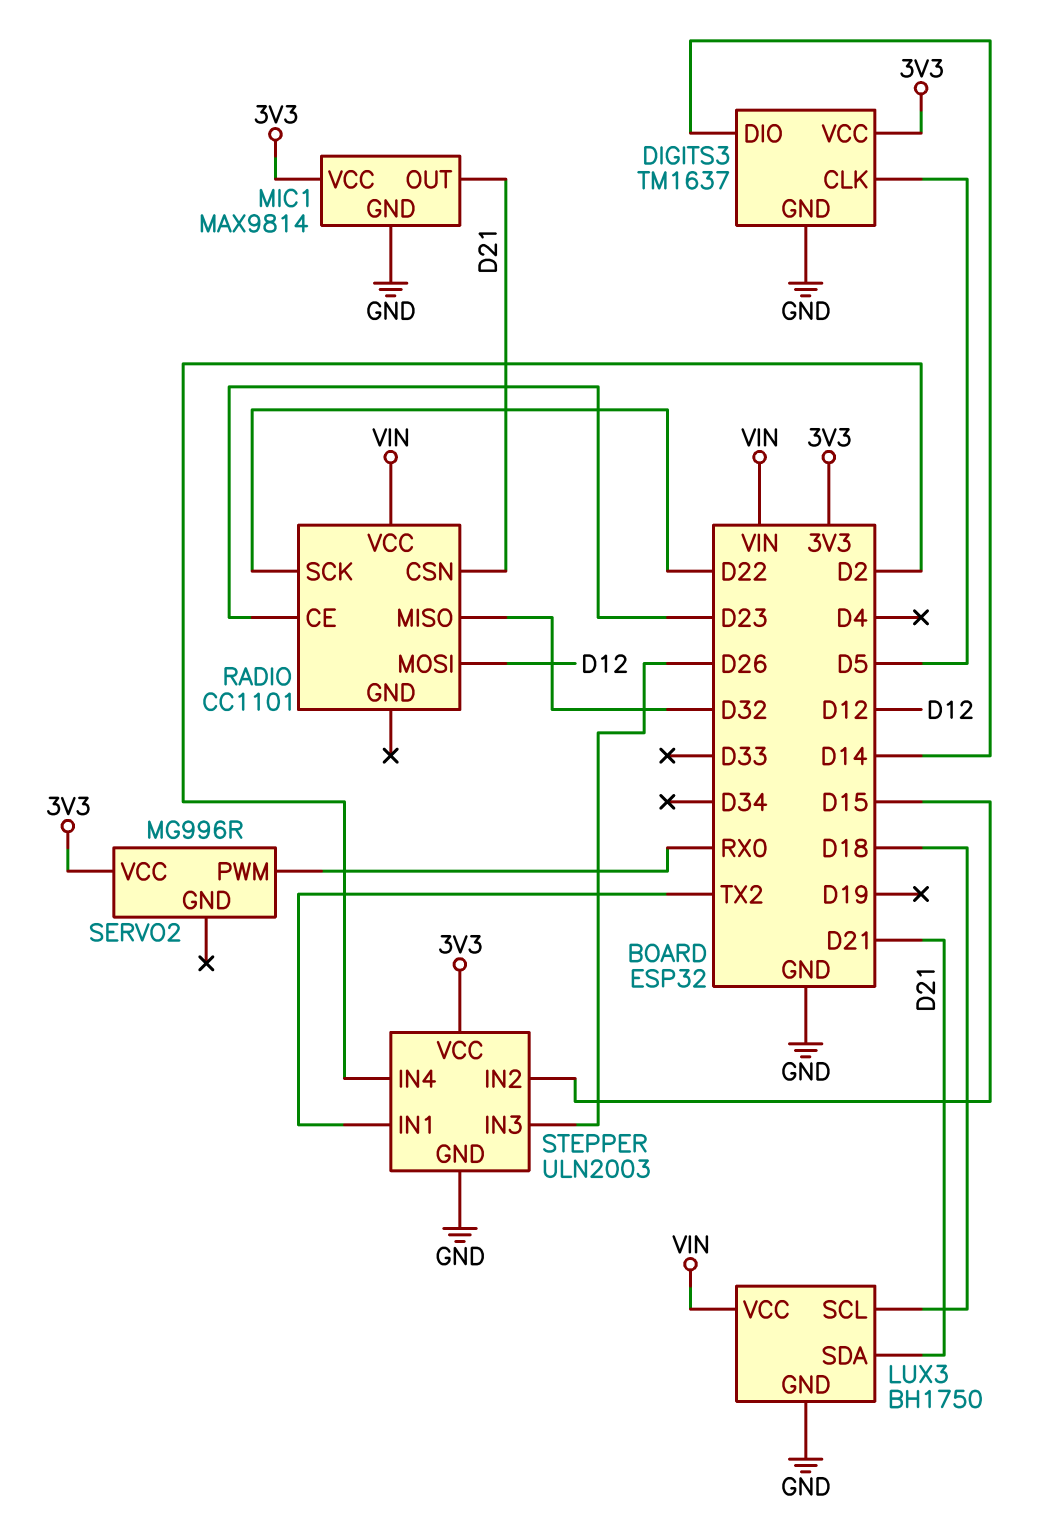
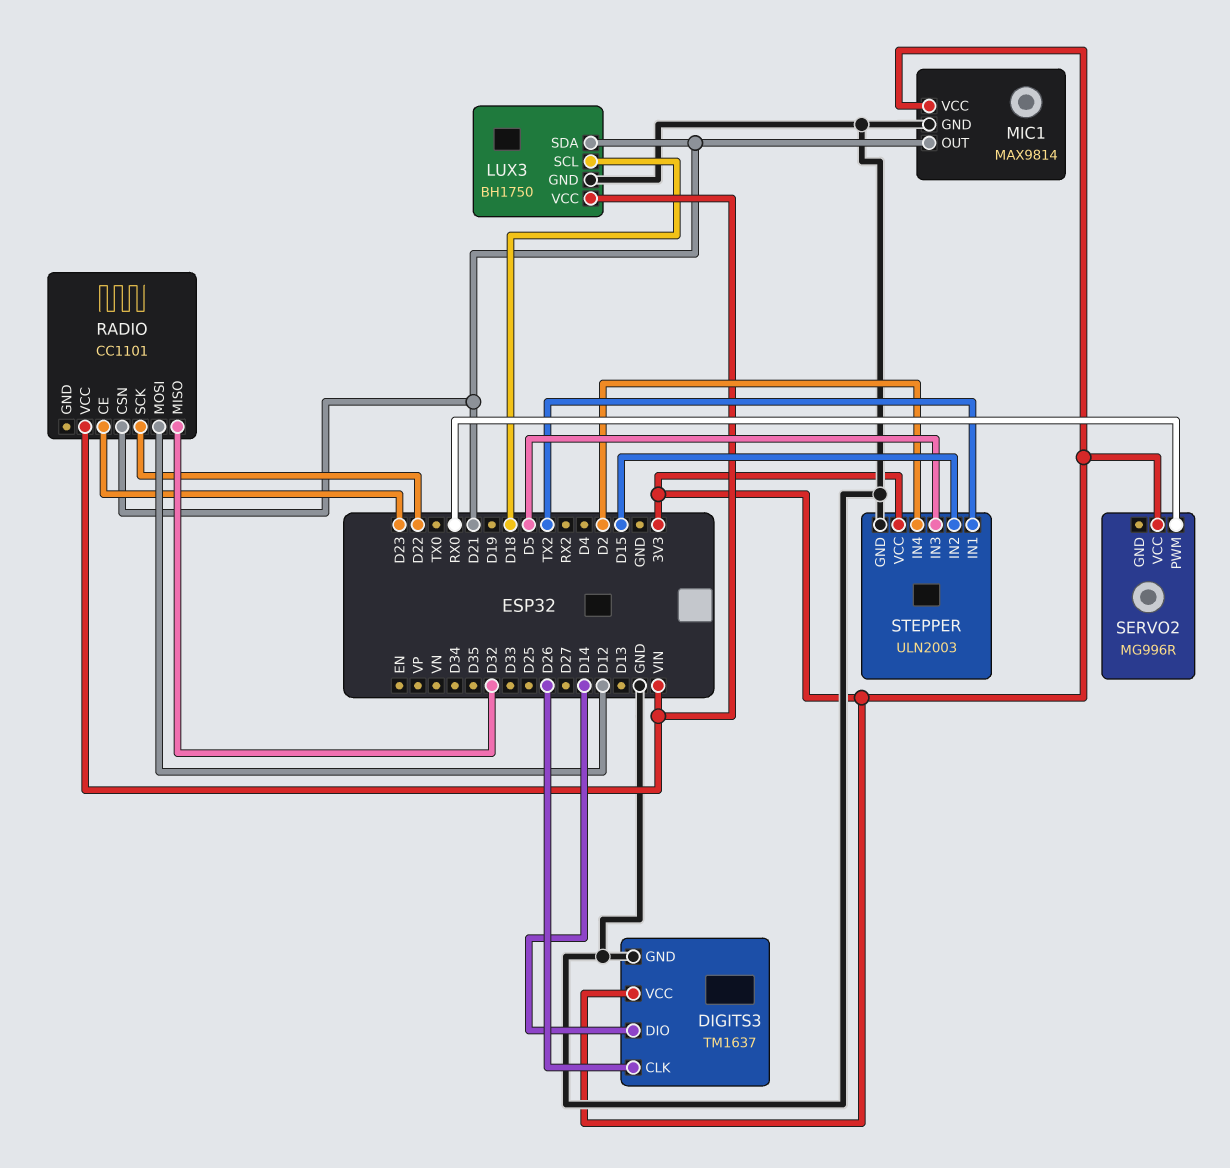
DIGITS3 pin CLK: D5 -> D26
STEPPER pin IN3: D26 -> D5

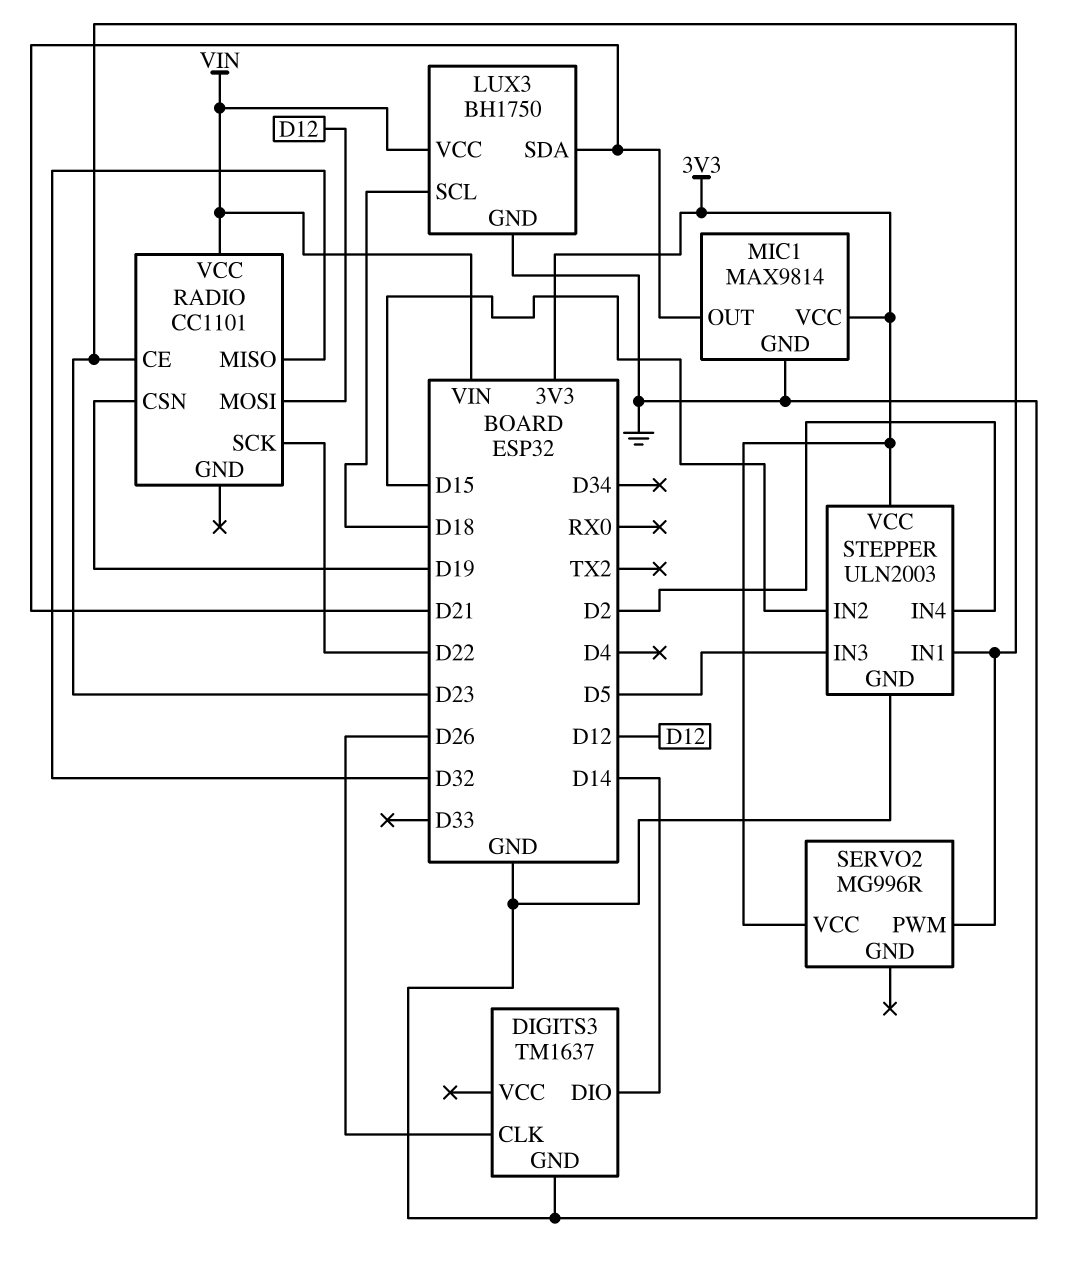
DIGITS3 pin VCC: 3V3 -> none
RADIO pin CSN: D21 -> D19
SERVO2 pin PWM: RX0 -> D23
STEPPER pin IN1: TX2 -> D23

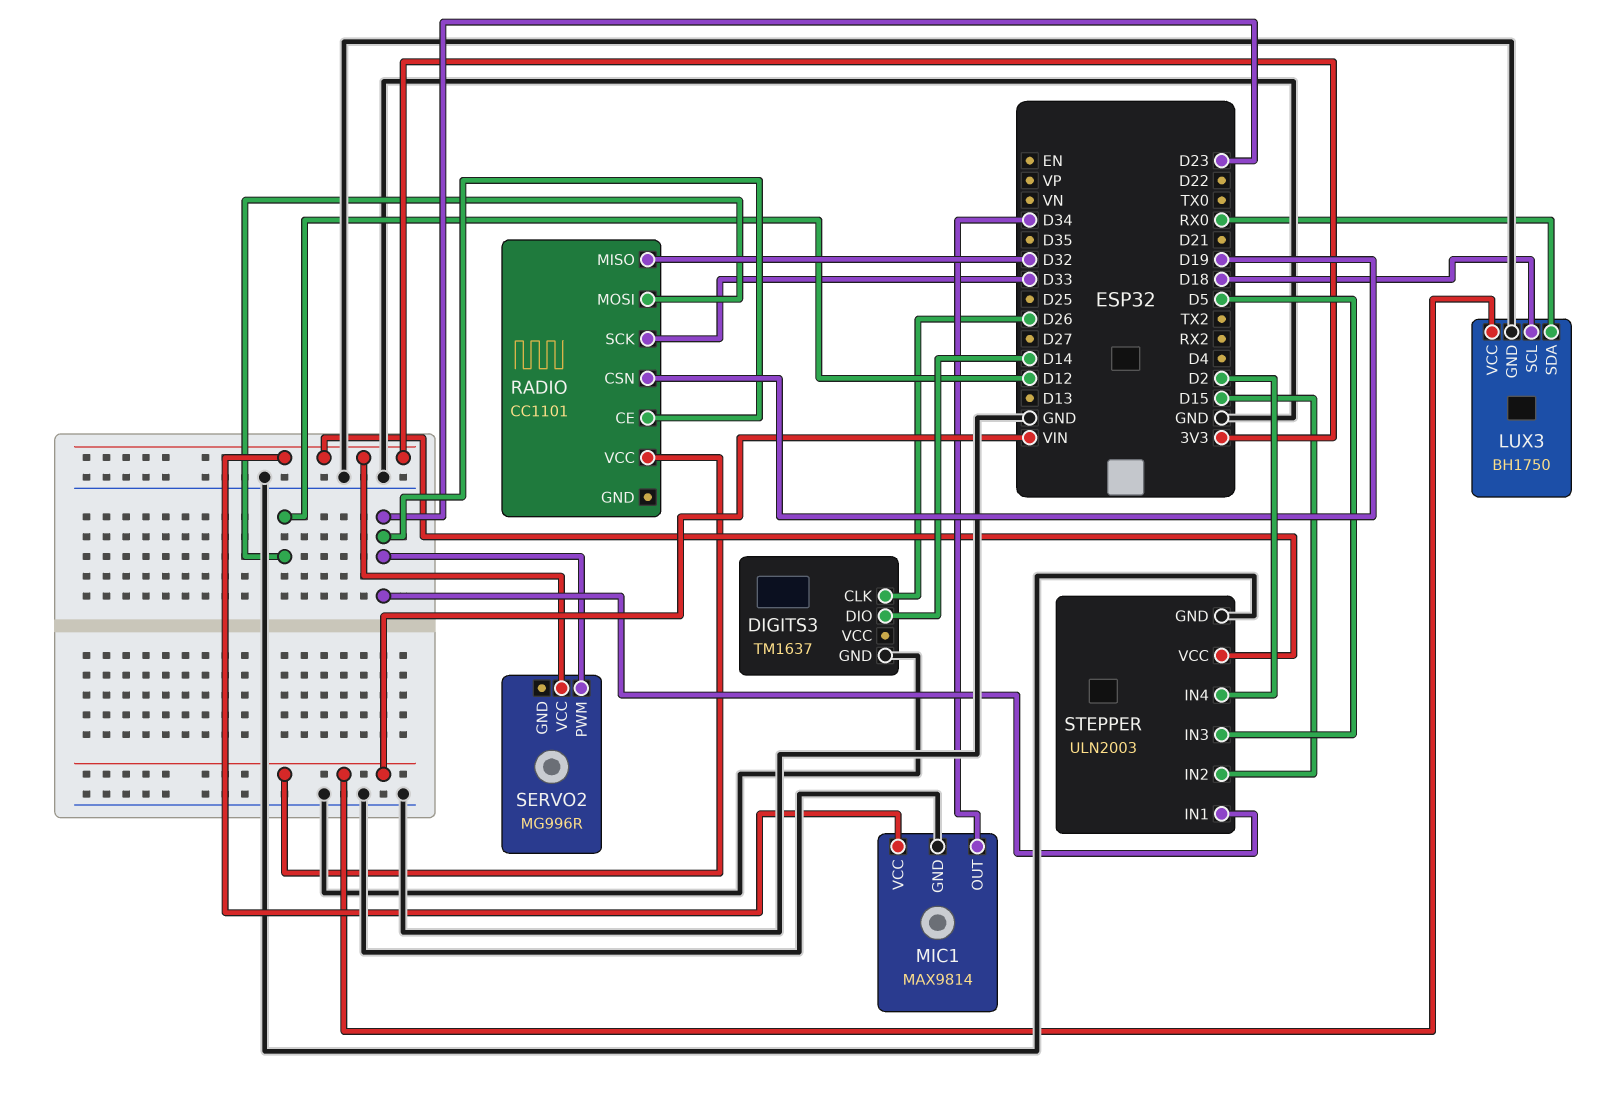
LUX3 pin SDA: D21 -> RX0
MIC1 pin OUT: D21 -> D34
RADIO pin SCK: D22 -> D33

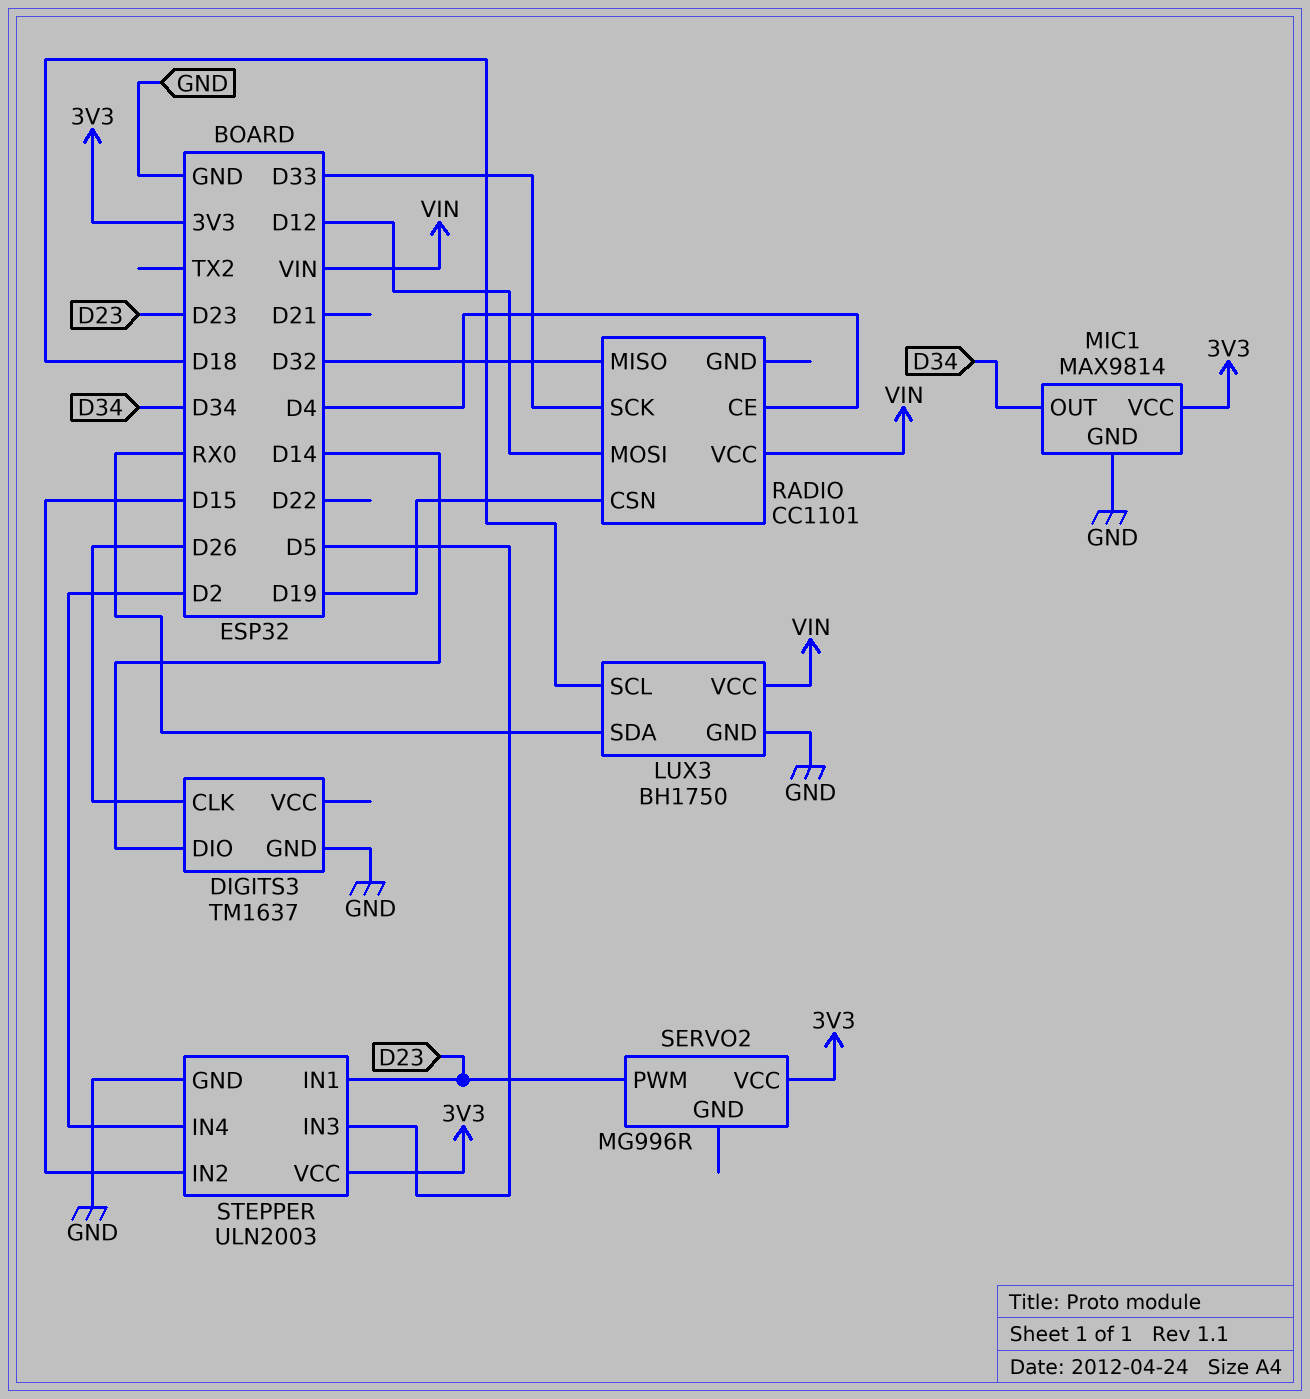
RADIO pin CE: D23 -> D4

